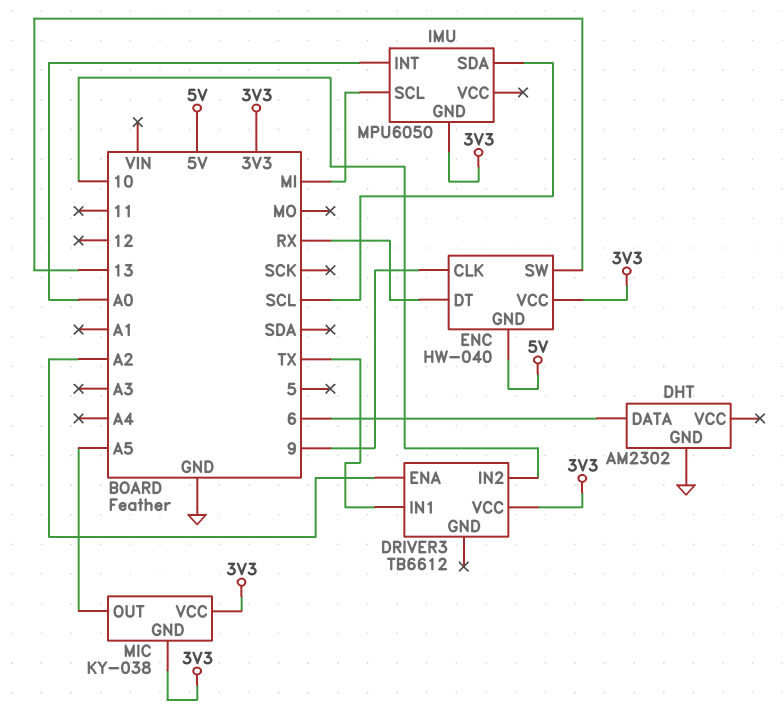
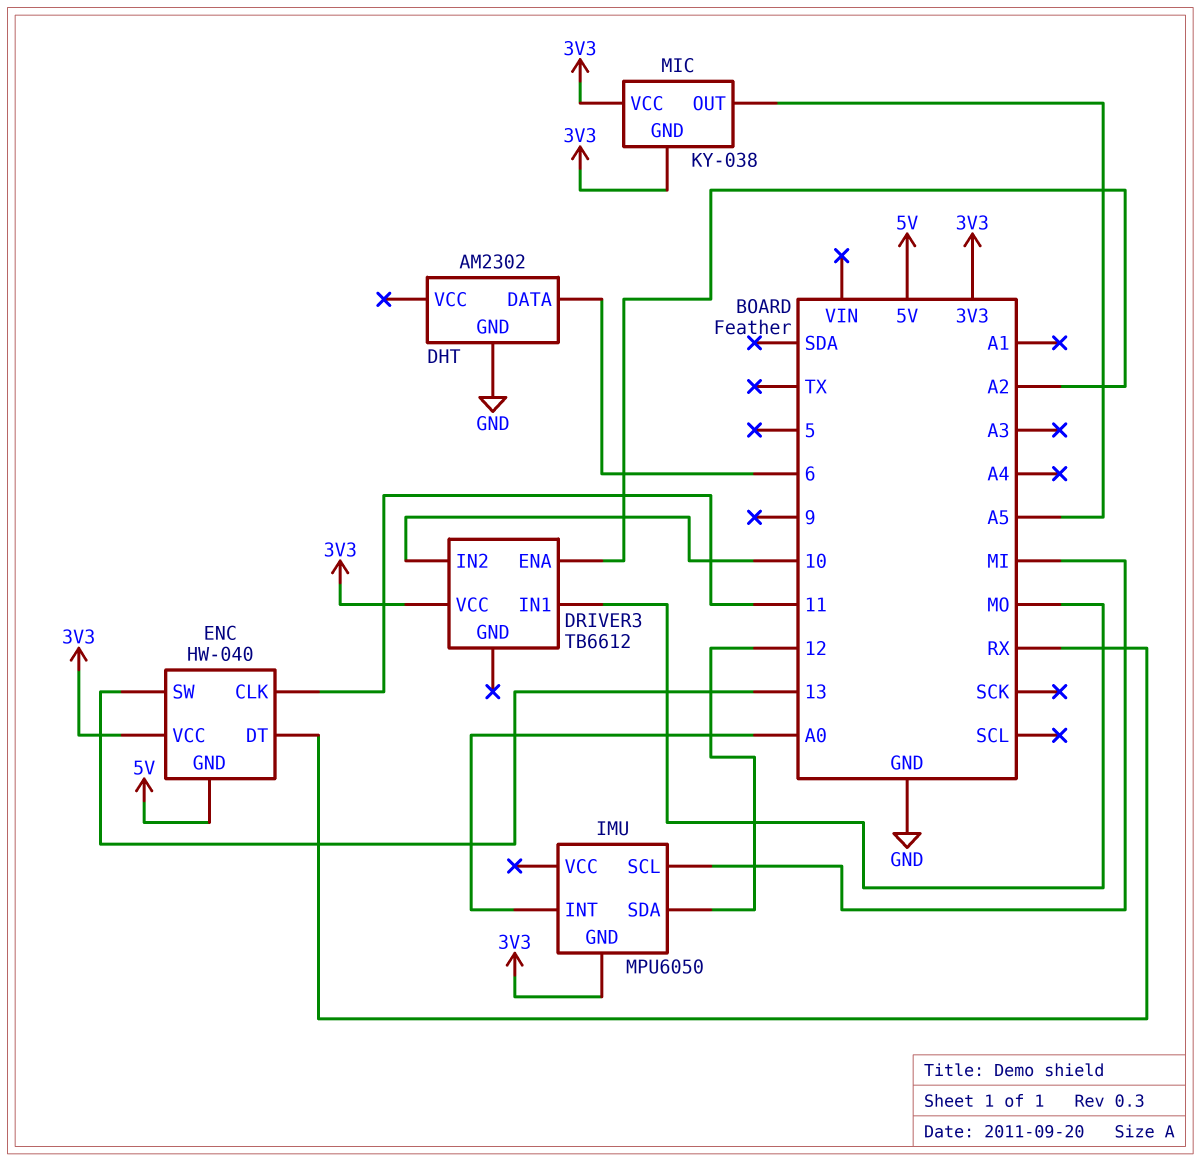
DRIVER3 pin IN1: TX -> MO
ENC pin CLK: 9 -> 11
IMU pin SDA: SCL -> 12

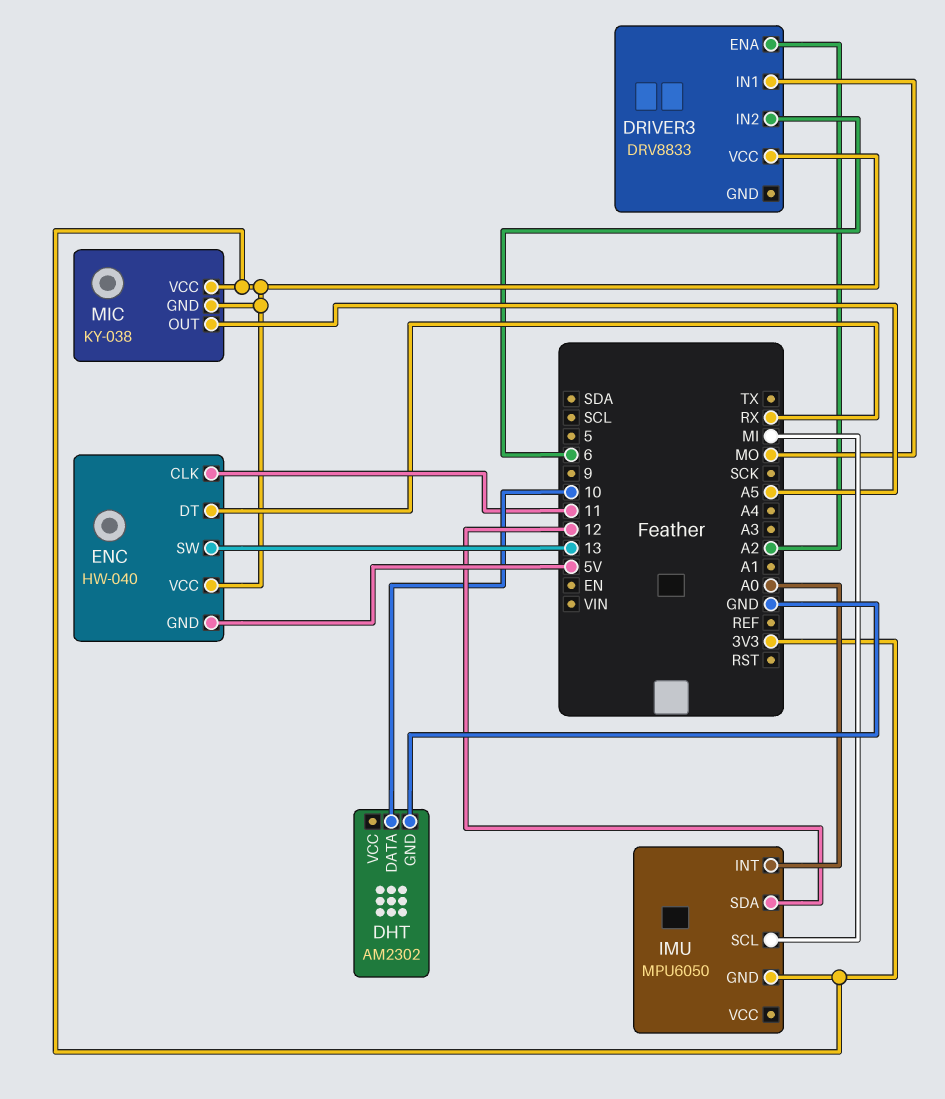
DHT pin DATA: 6 -> 10
DRIVER3: TB6612 -> DRV8833
DRIVER3 pin IN2: 10 -> 6

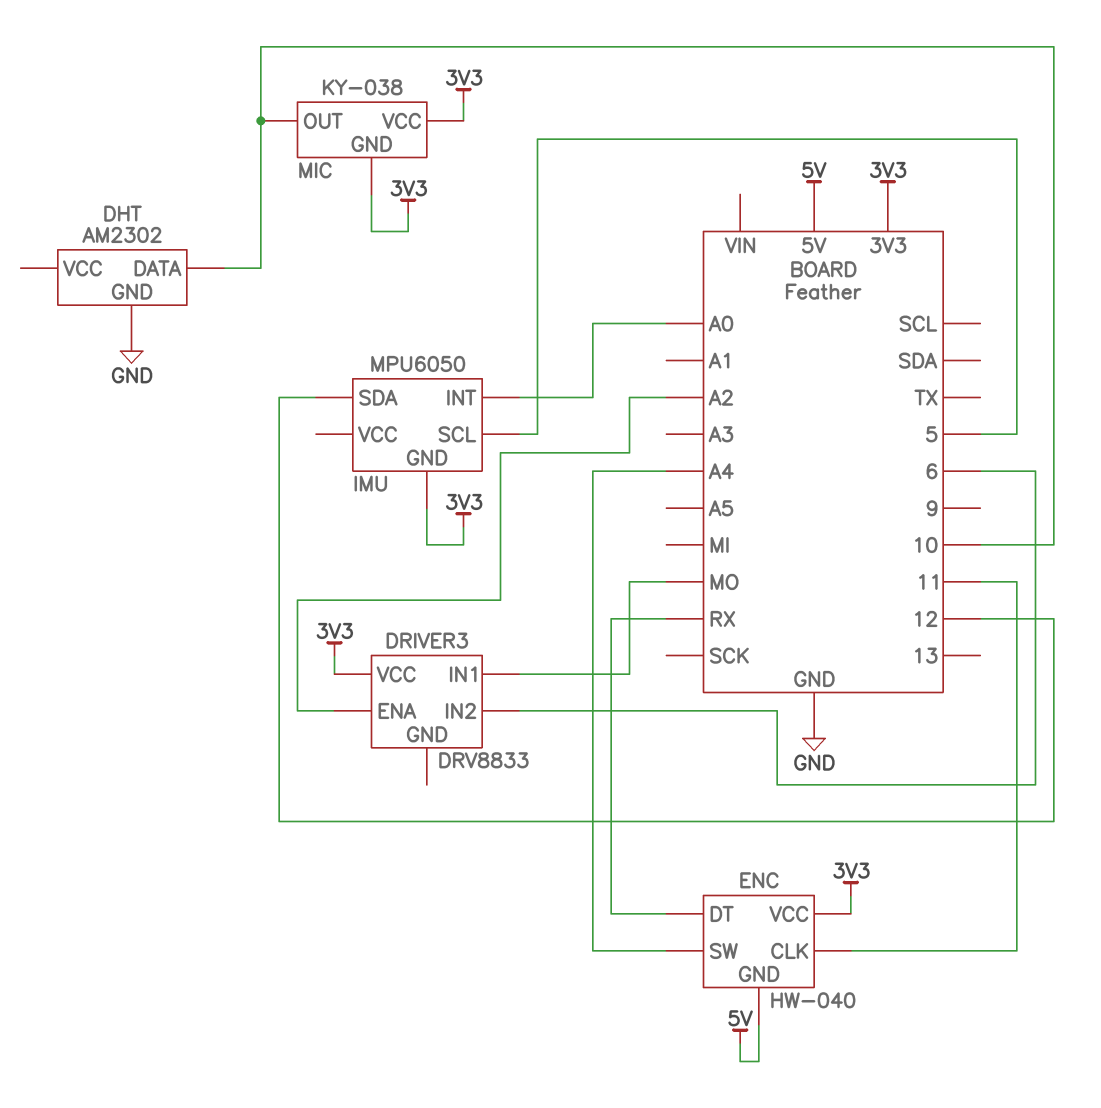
ENC pin SW: 13 -> A4
IMU pin SCL: MI -> 5
MIC pin OUT: A5 -> 10

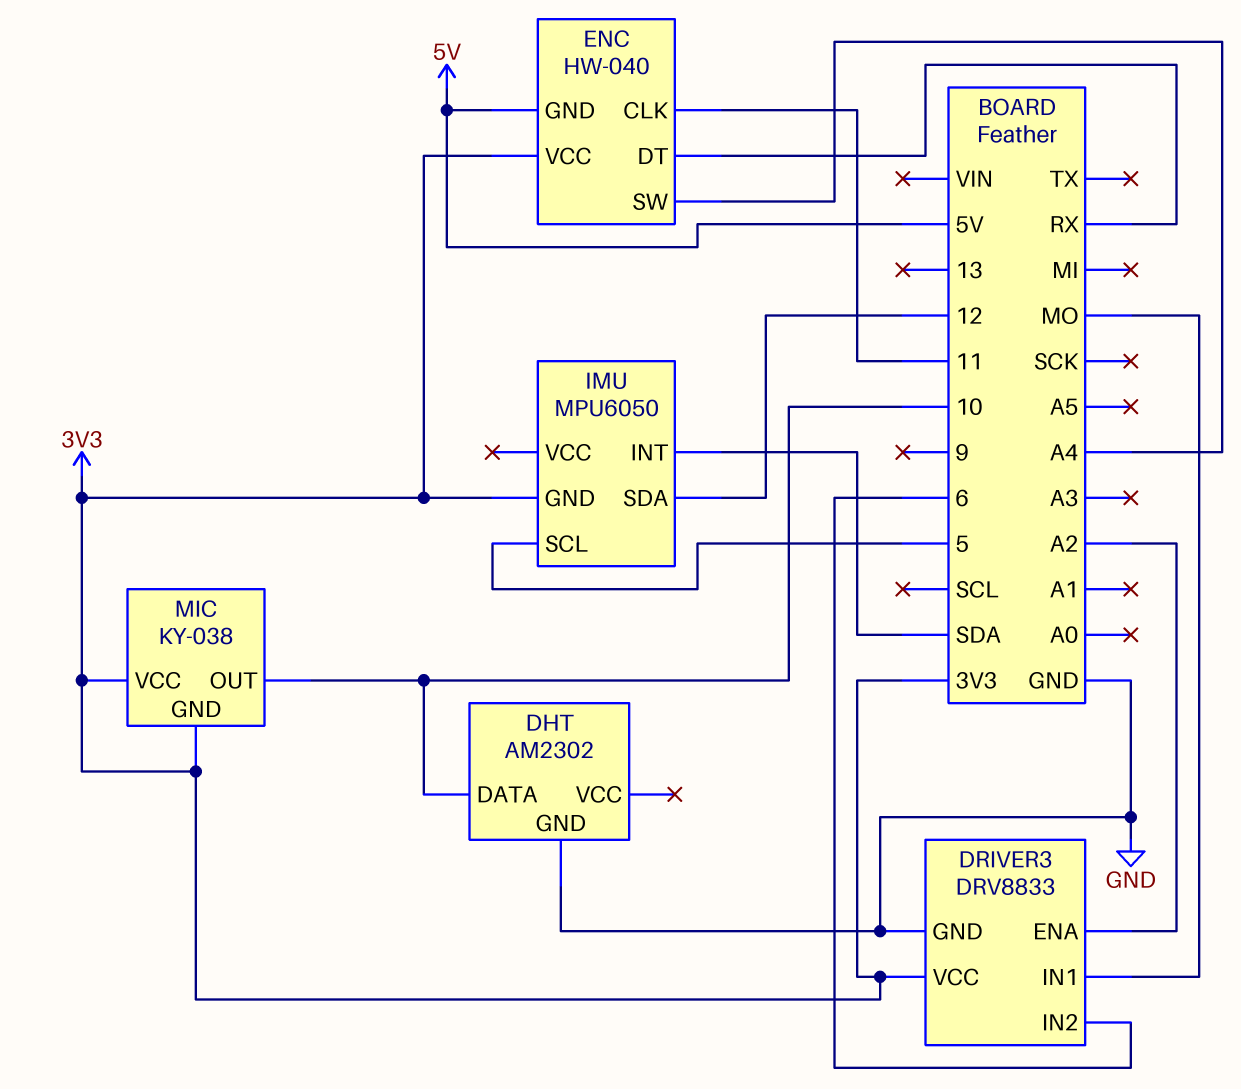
DRIVER3 pin GND: none -> GND
IMU pin INT: A0 -> SDA

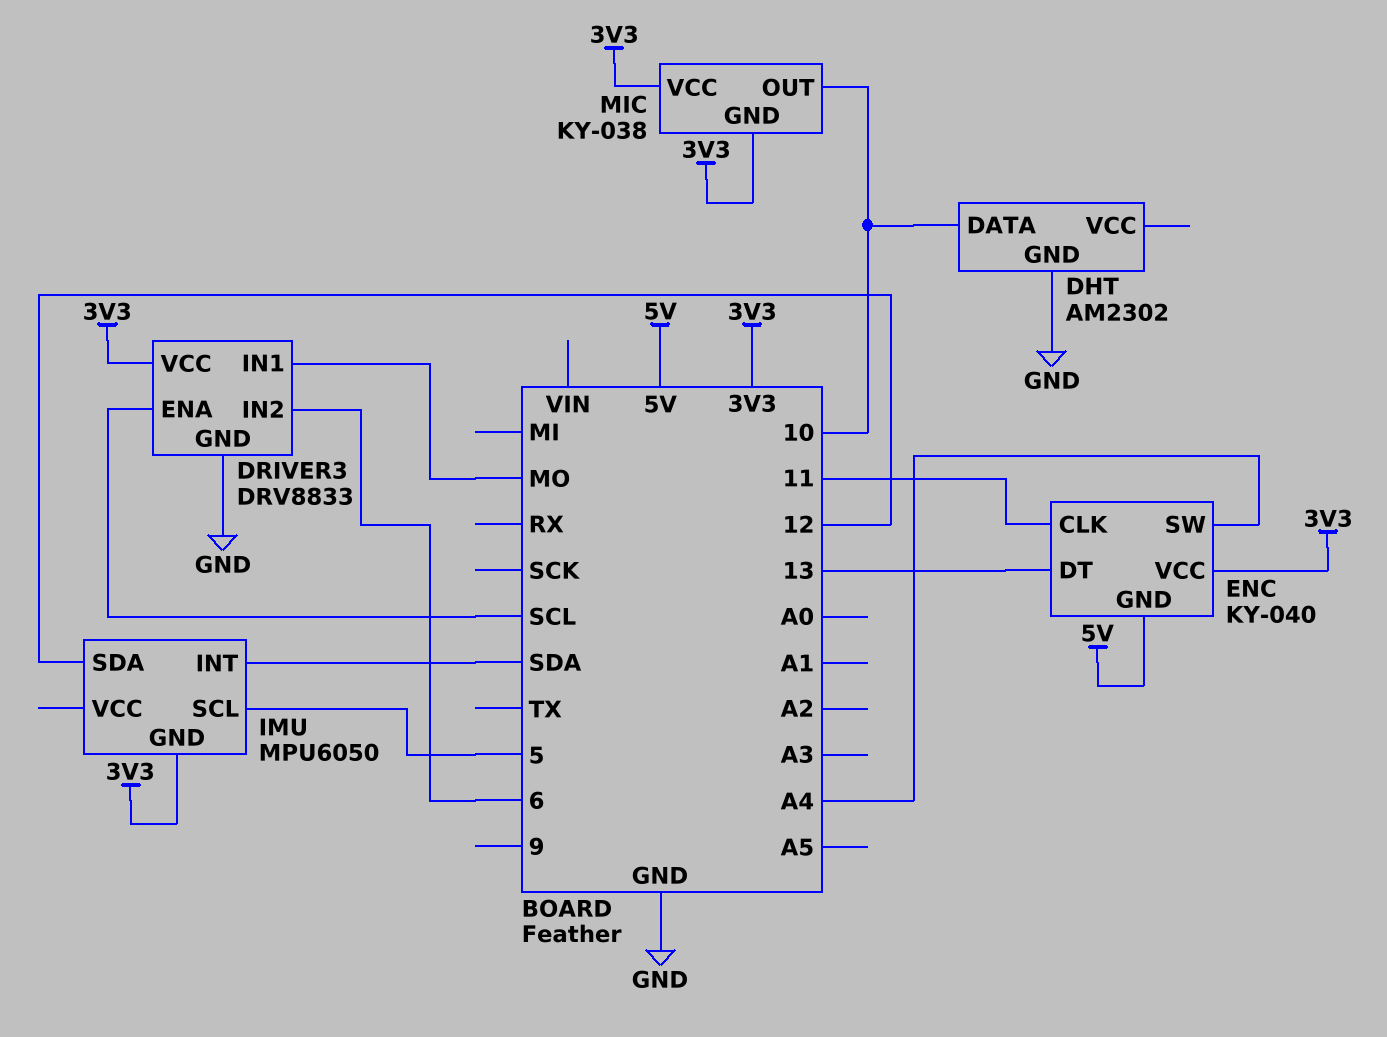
DRIVER3 pin ENA: A2 -> SCL
ENC: HW-040 -> KY-040
ENC pin DT: RX -> 13

